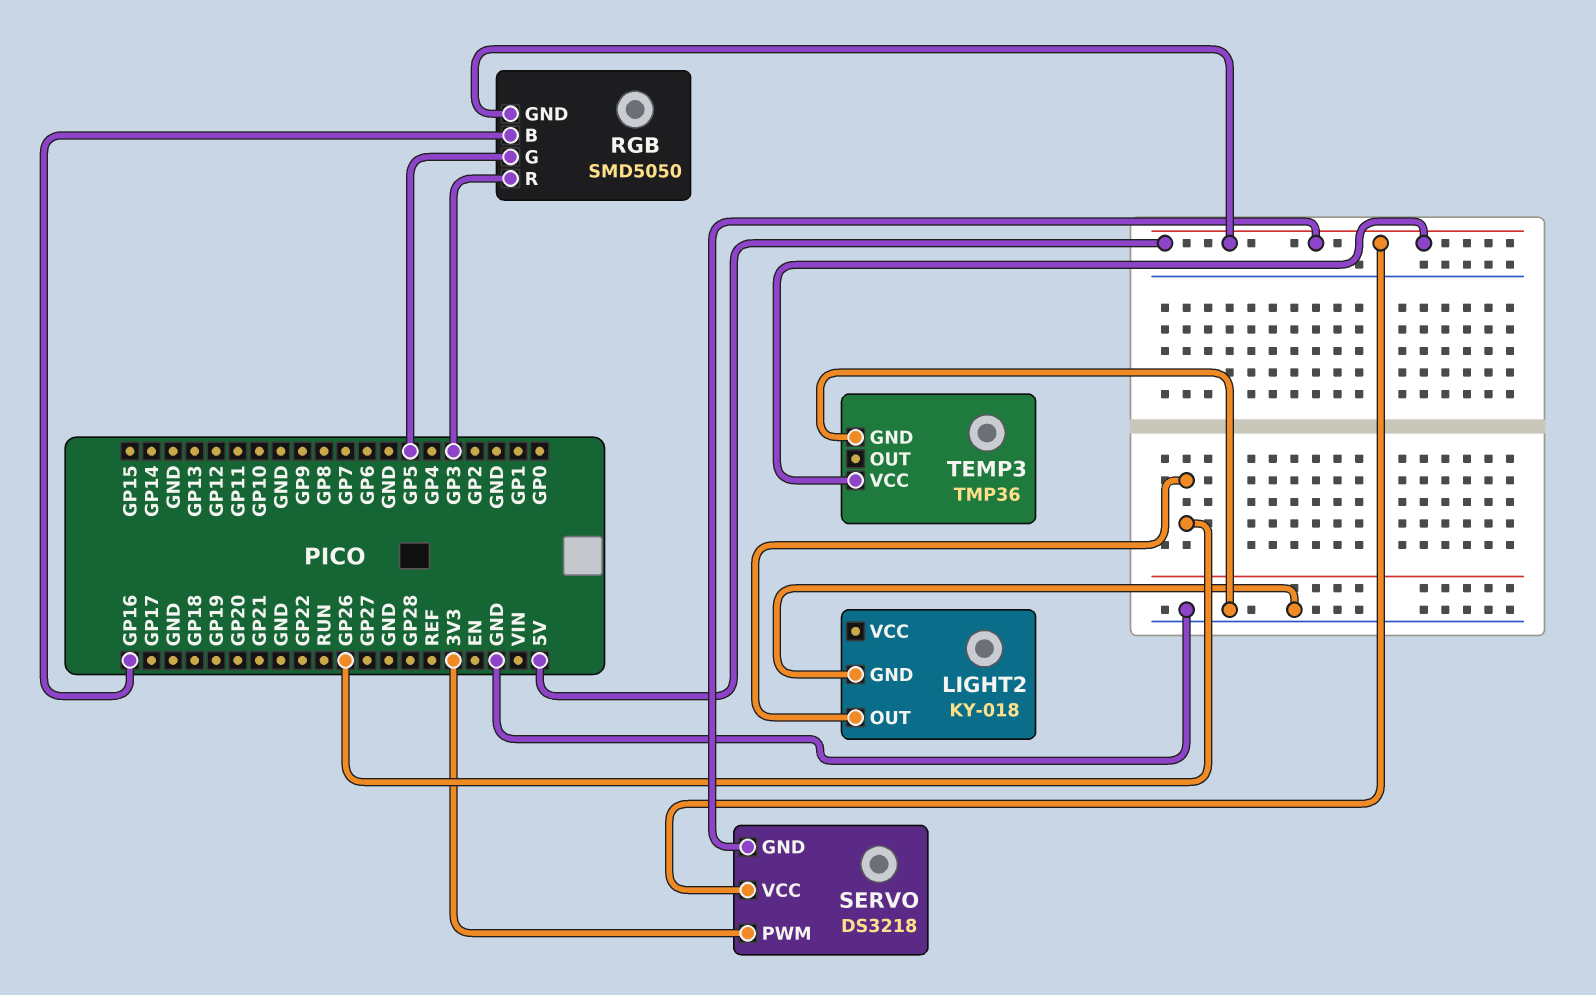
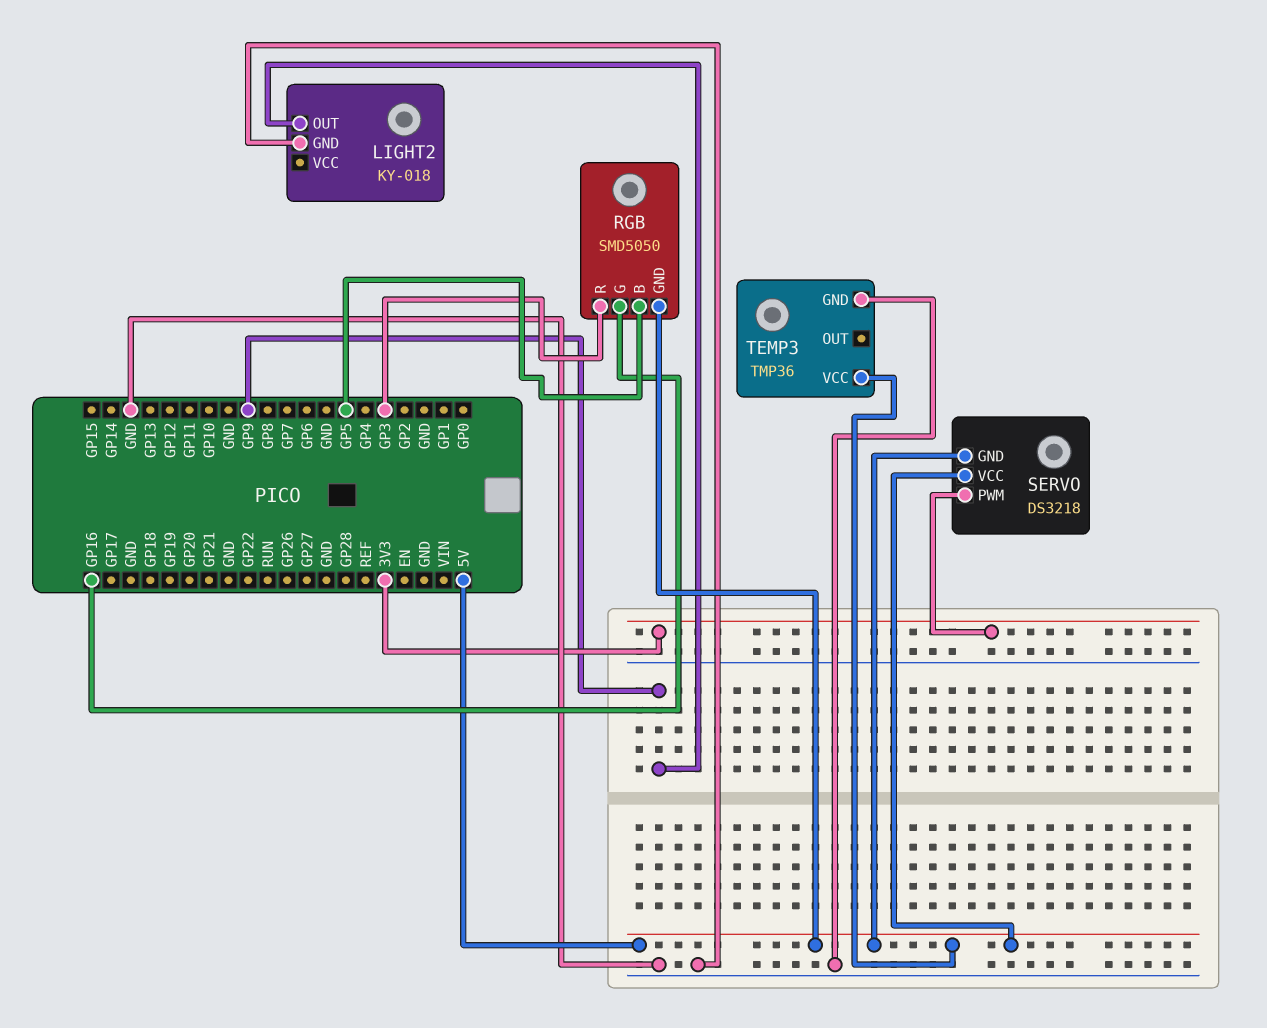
LIGHT2 pin OUT: GP26 -> GP9
RGB pin B: GP16 -> GP5
RGB pin G: GP5 -> GP16

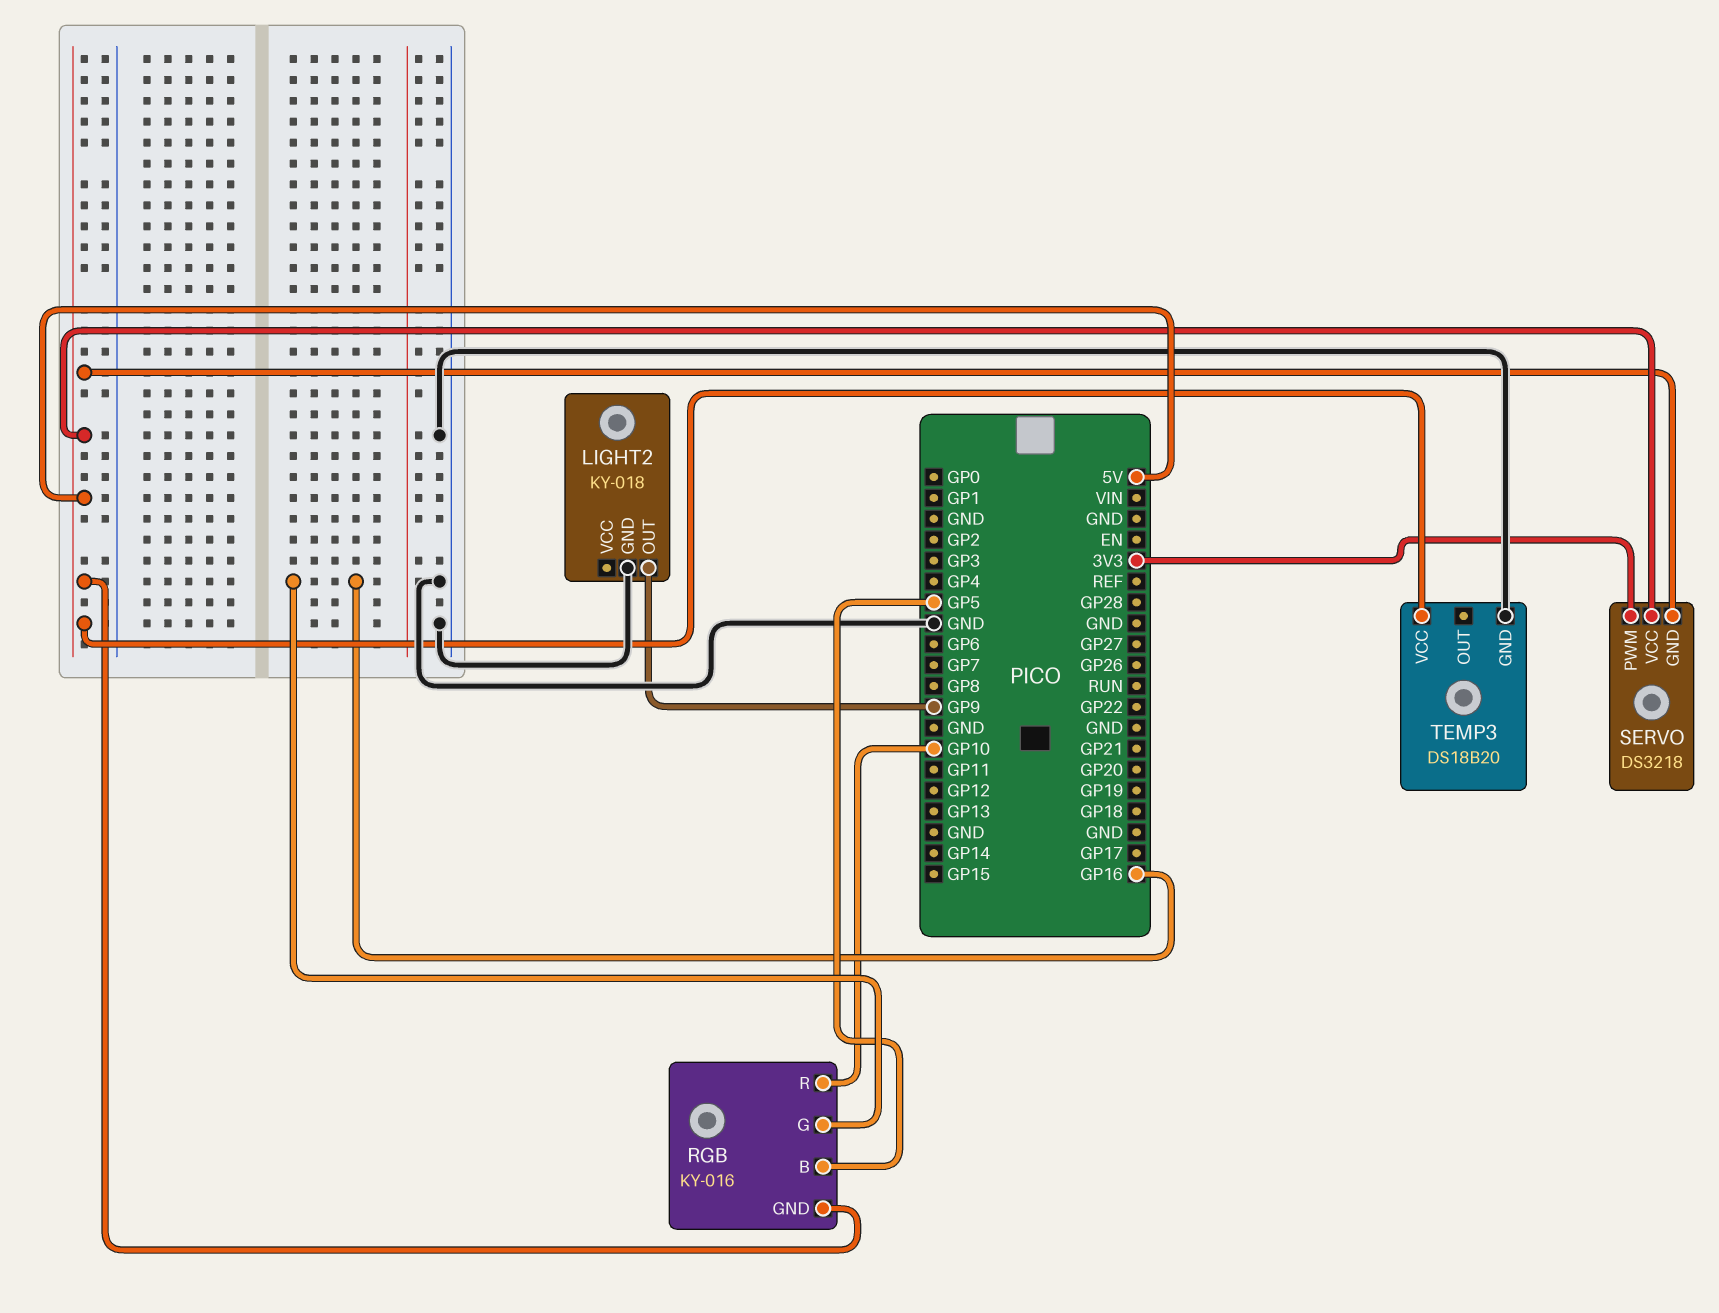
RGB: SMD5050 -> KY-016
RGB pin R: GP3 -> GP10
TEMP3: TMP36 -> DS18B20

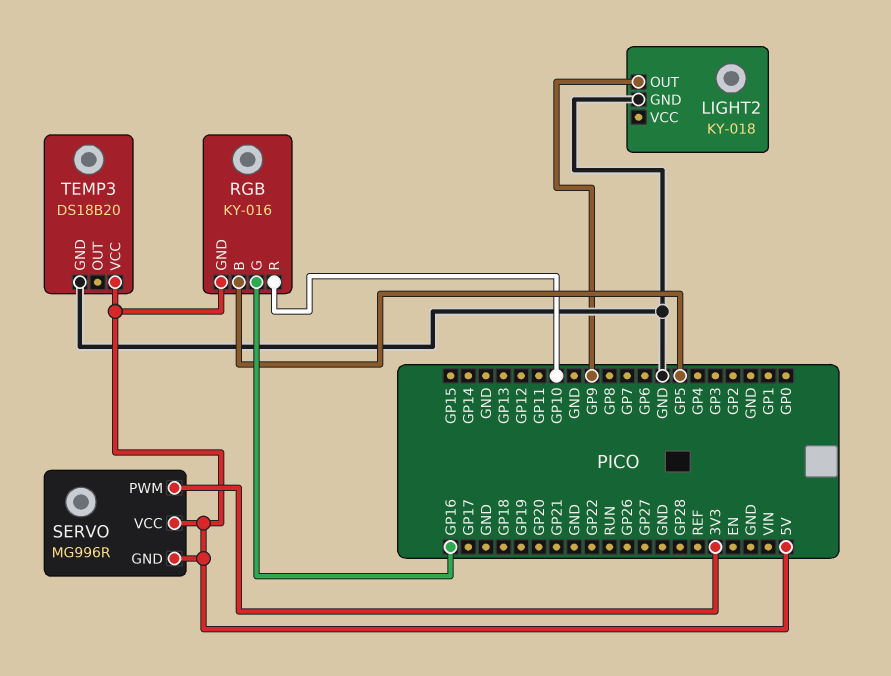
SERVO: DS3218 -> MG996R

